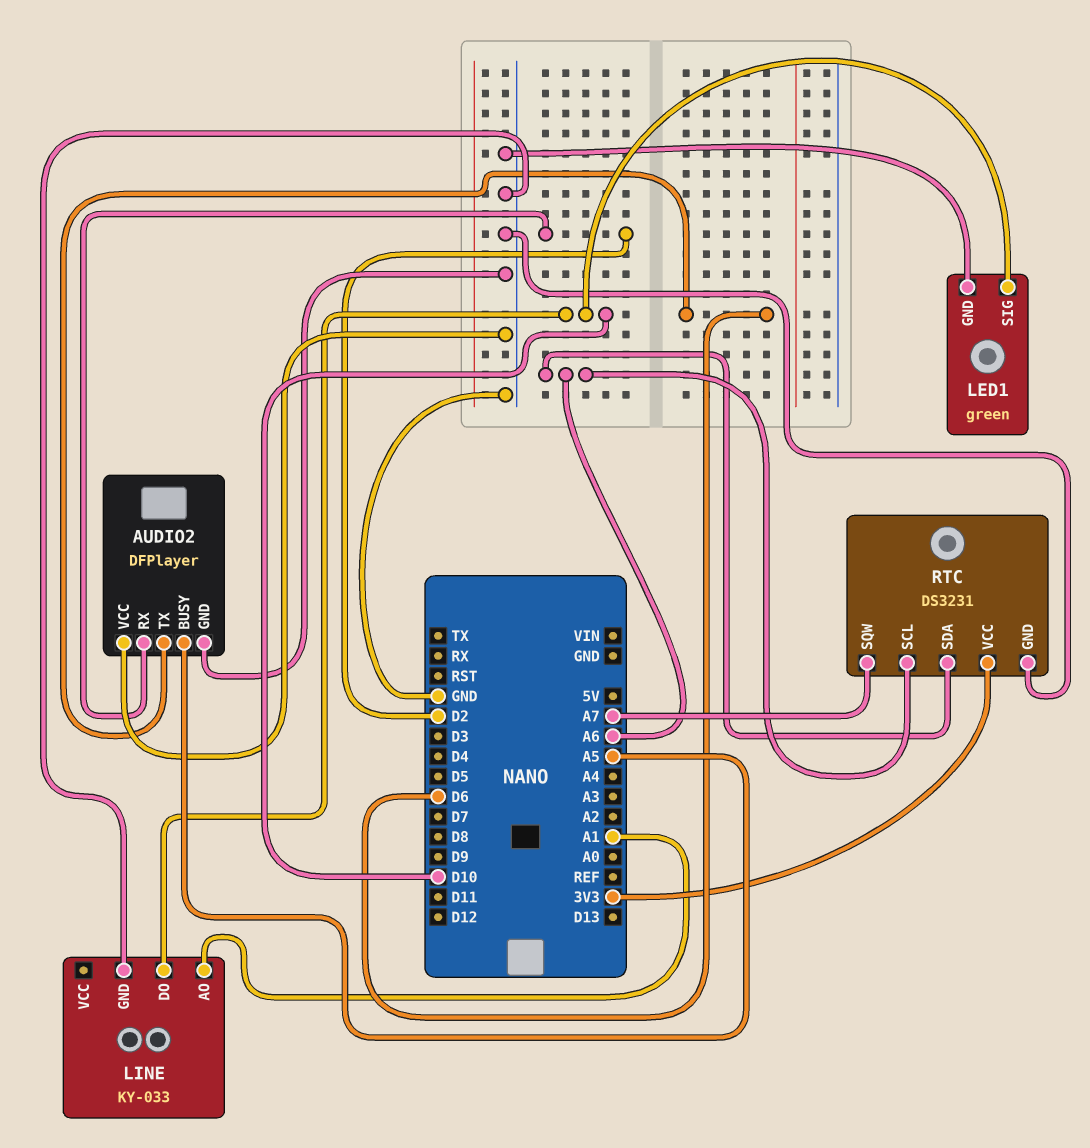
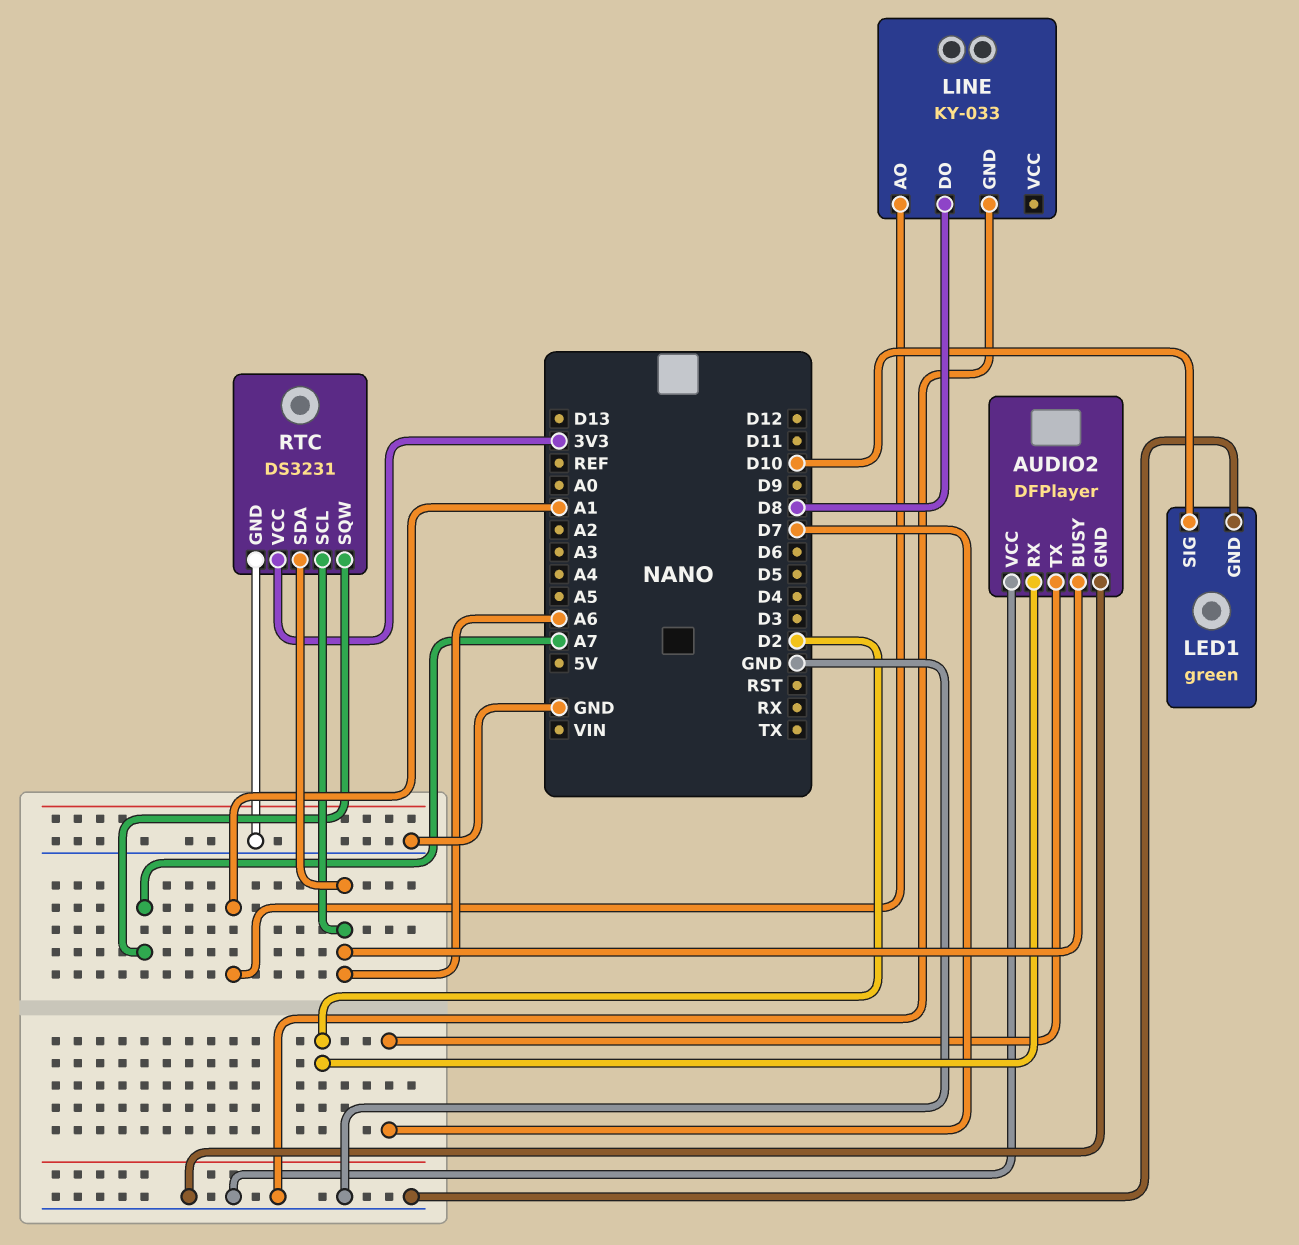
AUDIO2 pin BUSY: A5 -> A6
AUDIO2 pin TX: D6 -> D7
LINE pin DO: D10 -> D8

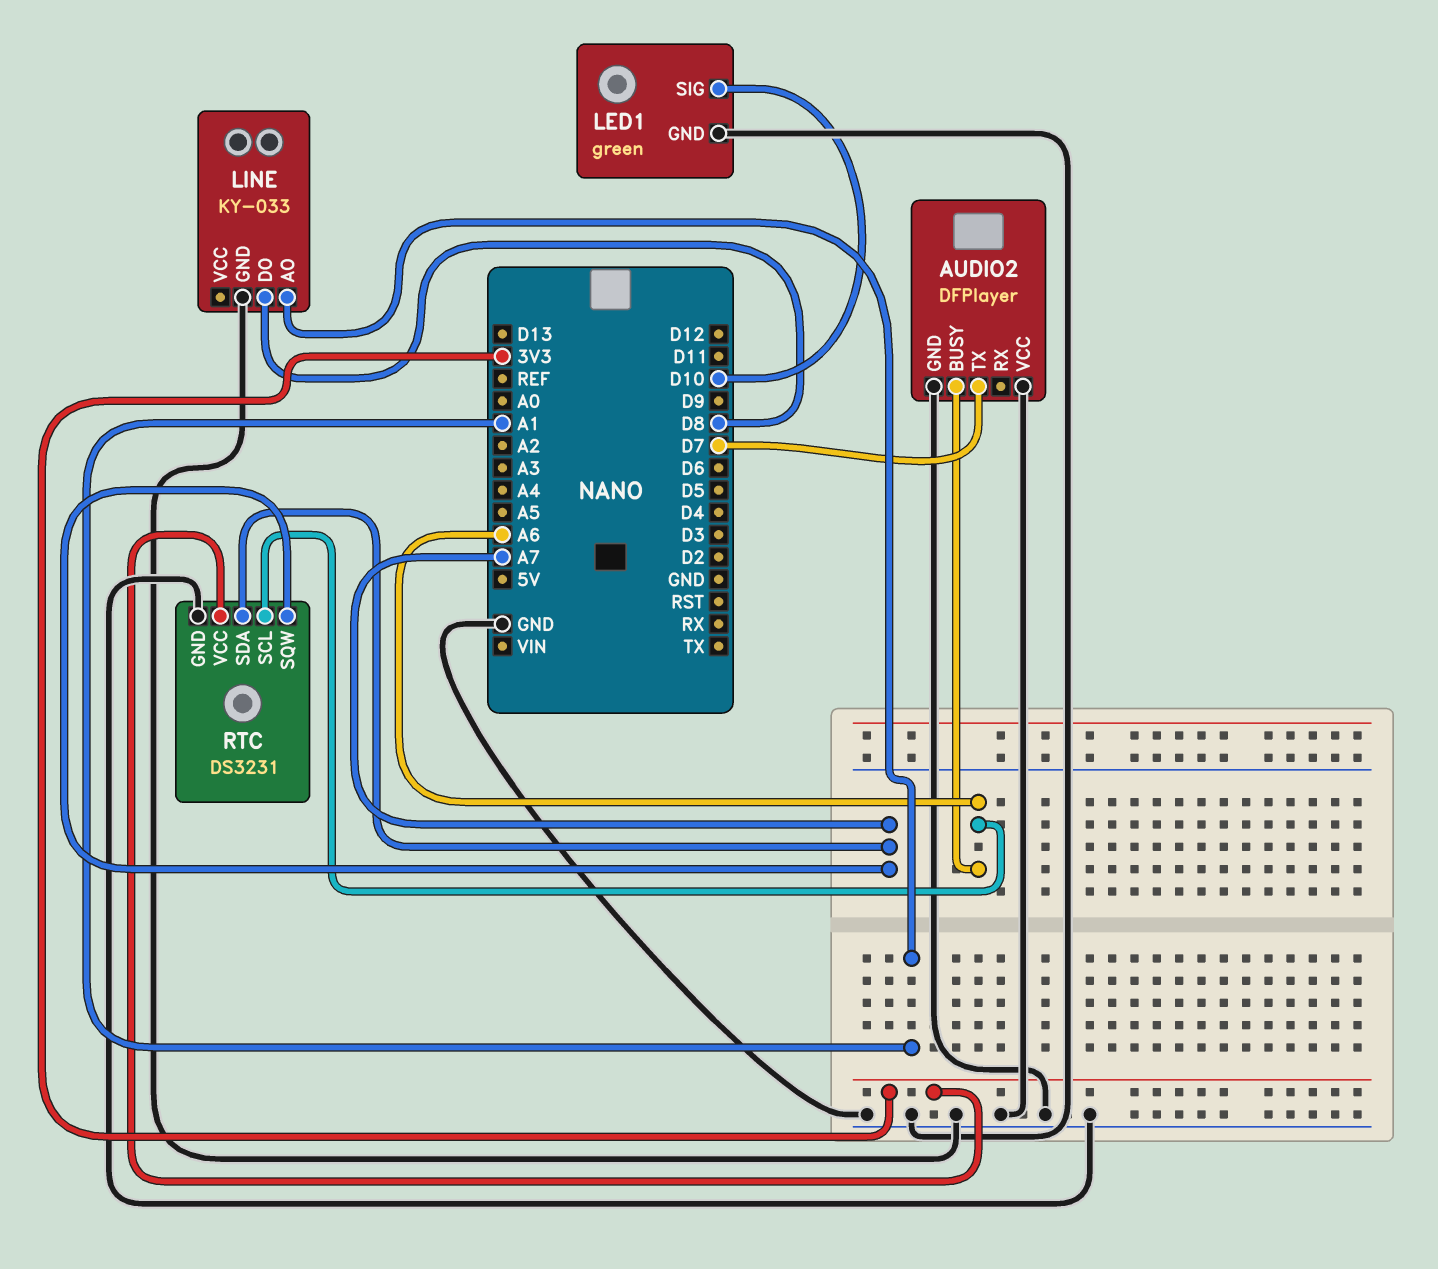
AUDIO2 pin RX: D2 -> none
RTC pin SDA: A6 -> A7

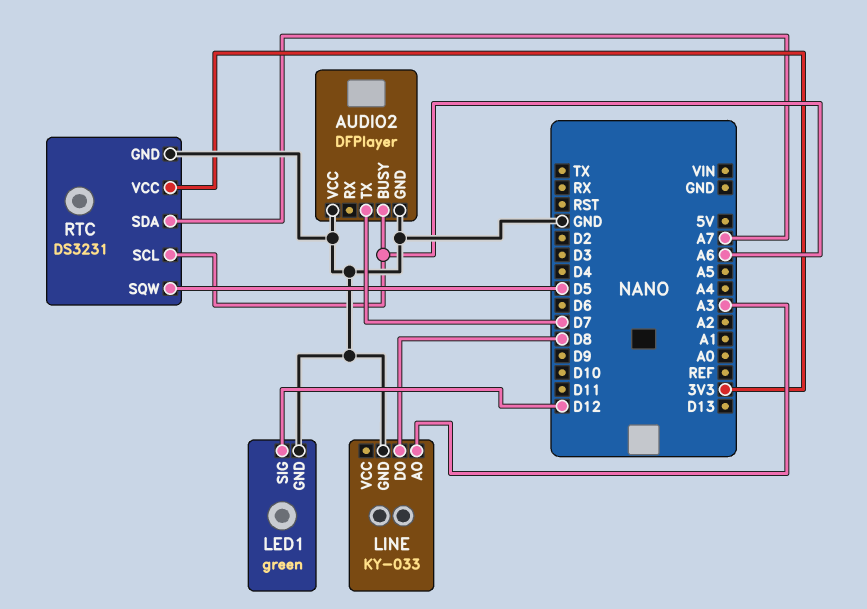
LED1 pin SIG: D10 -> D12
LINE pin AO: A1 -> A3
RTC pin SQW: A7 -> D5

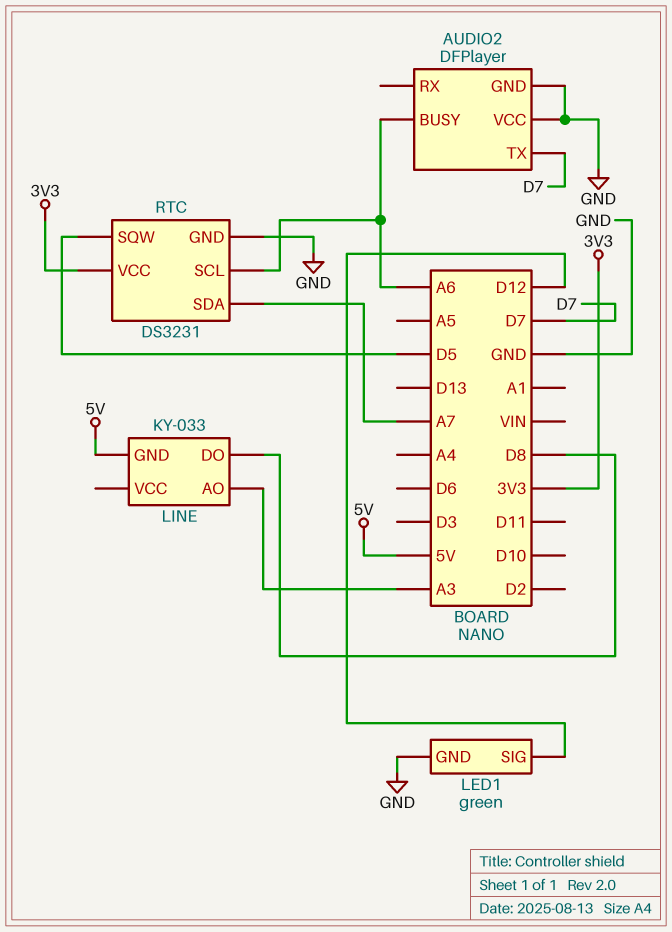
LINE pin GND: GND -> 5V

